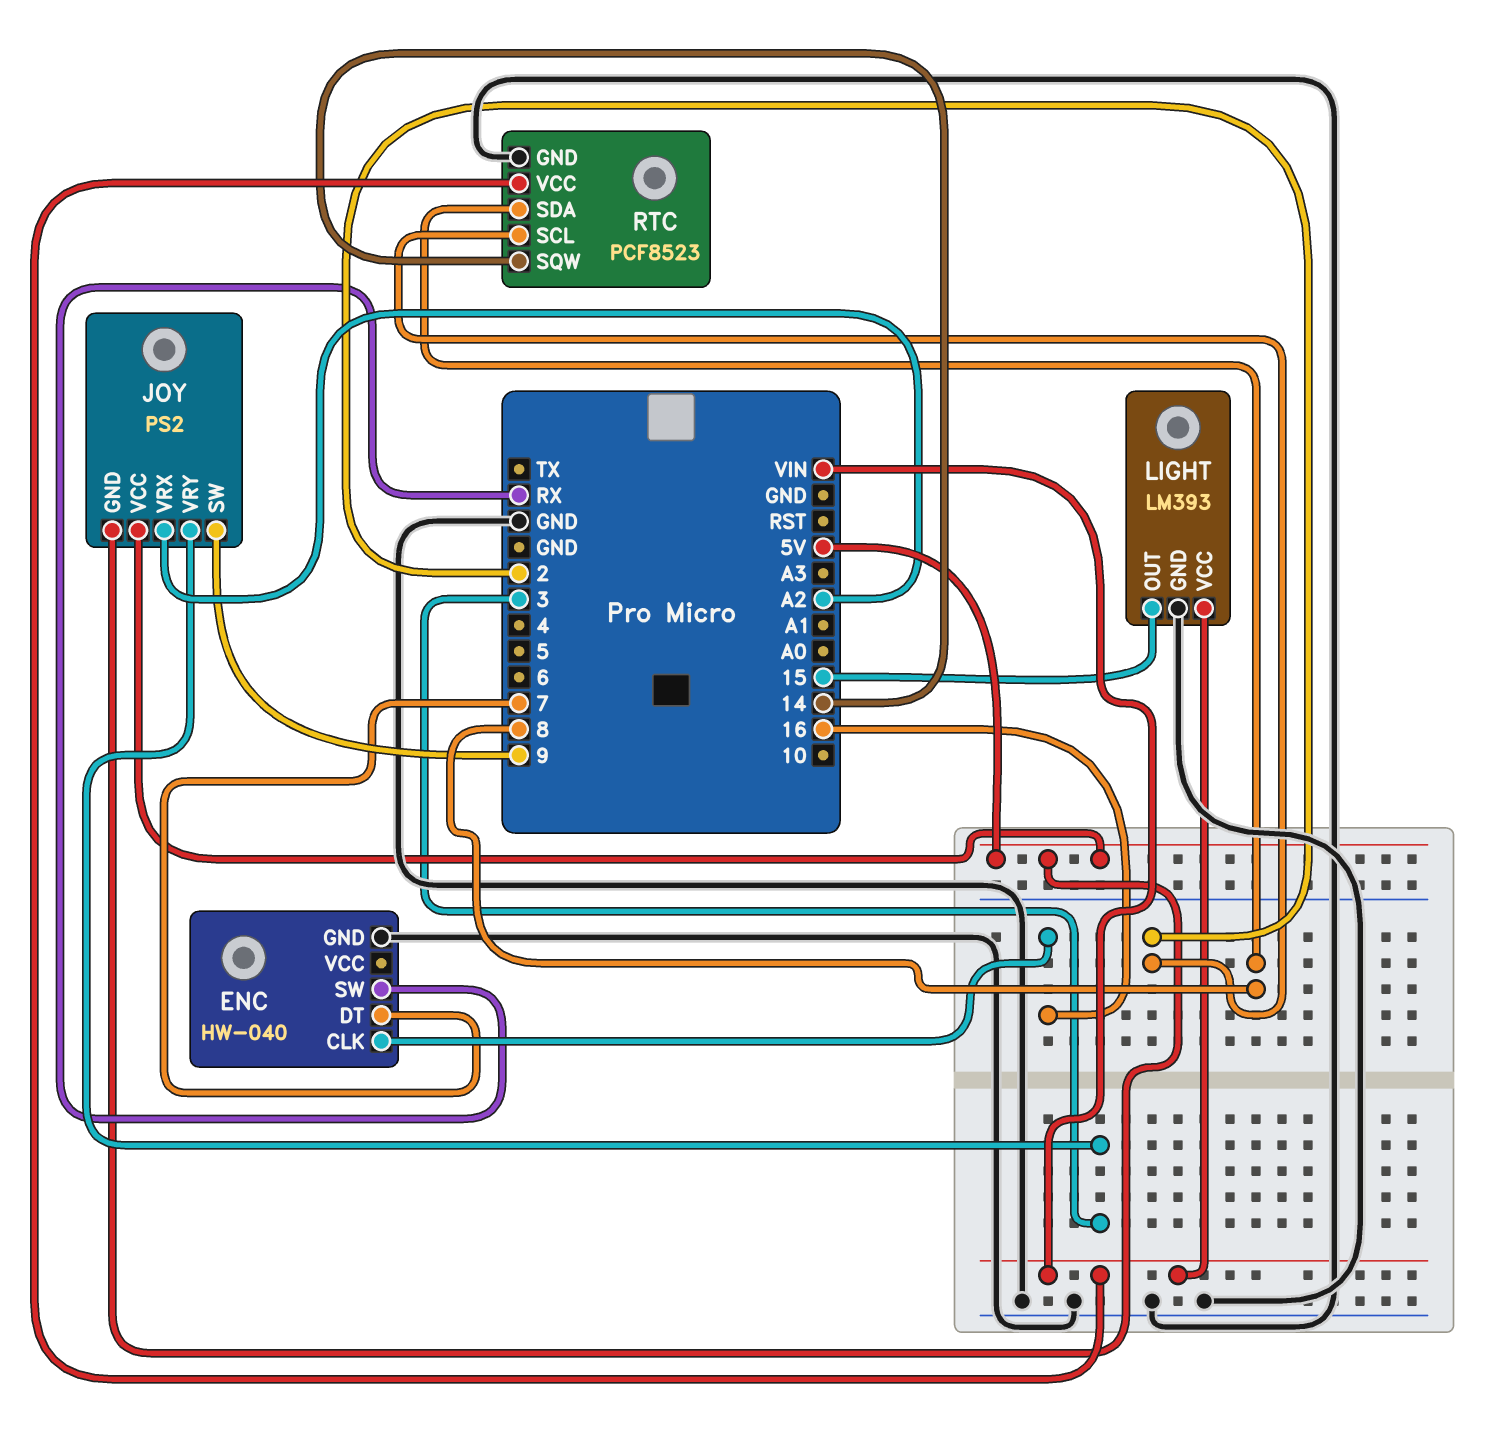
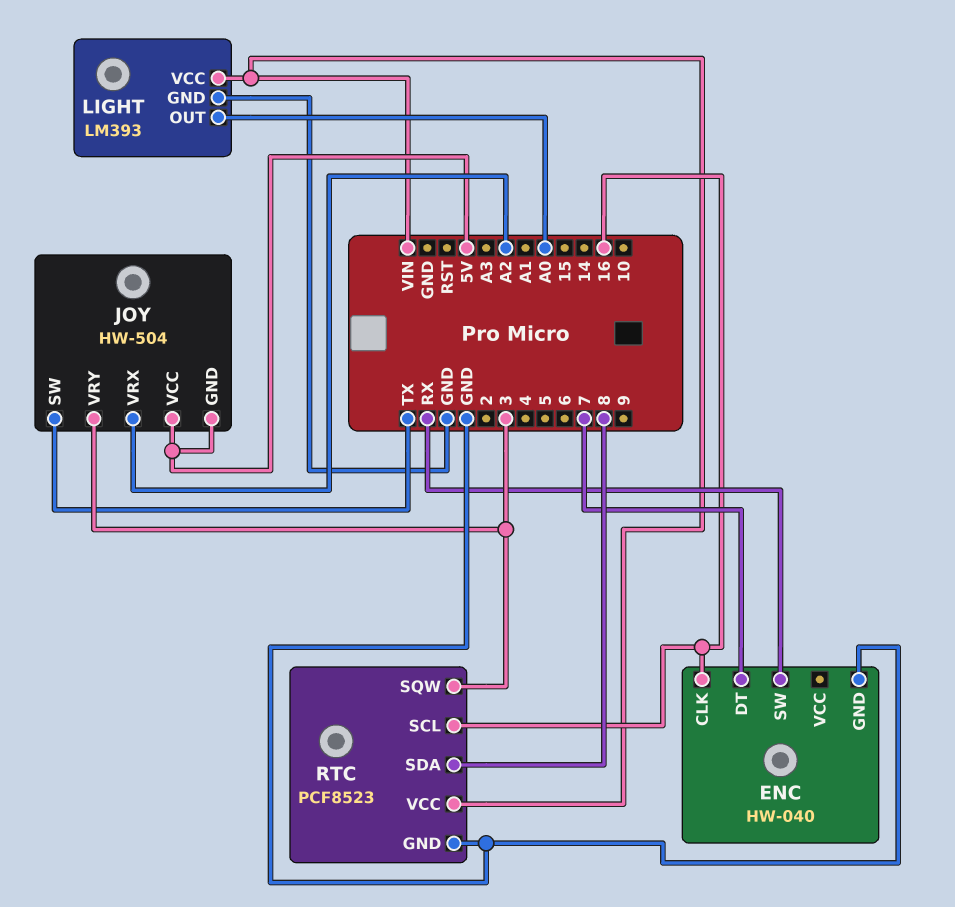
JOY: PS2 -> HW-504
JOY pin SW: 9 -> TX
LIGHT pin OUT: 15 -> A0
RTC pin SCL: 2 -> 16
RTC pin SQW: 14 -> 3

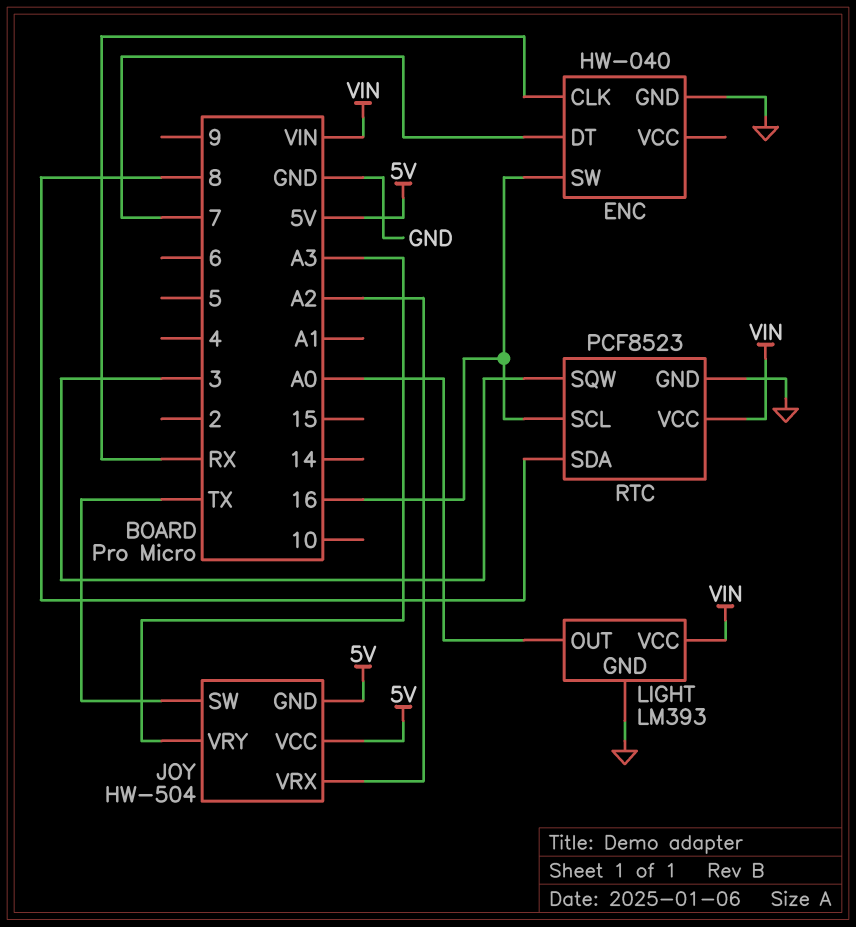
ENC pin CLK: 16 -> RX
ENC pin SW: RX -> 16
JOY pin VRY: 3 -> A3

